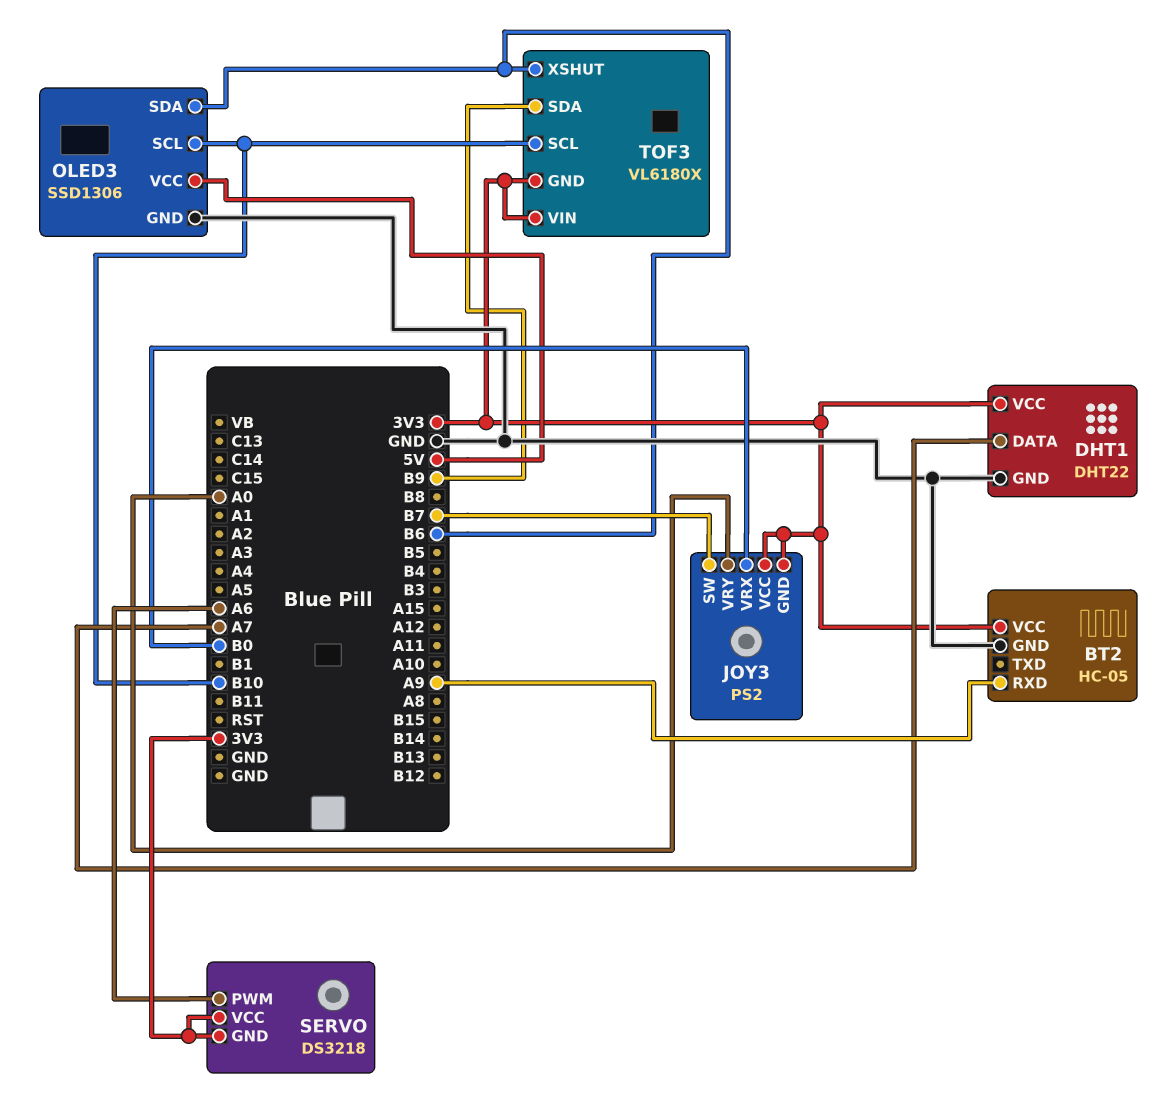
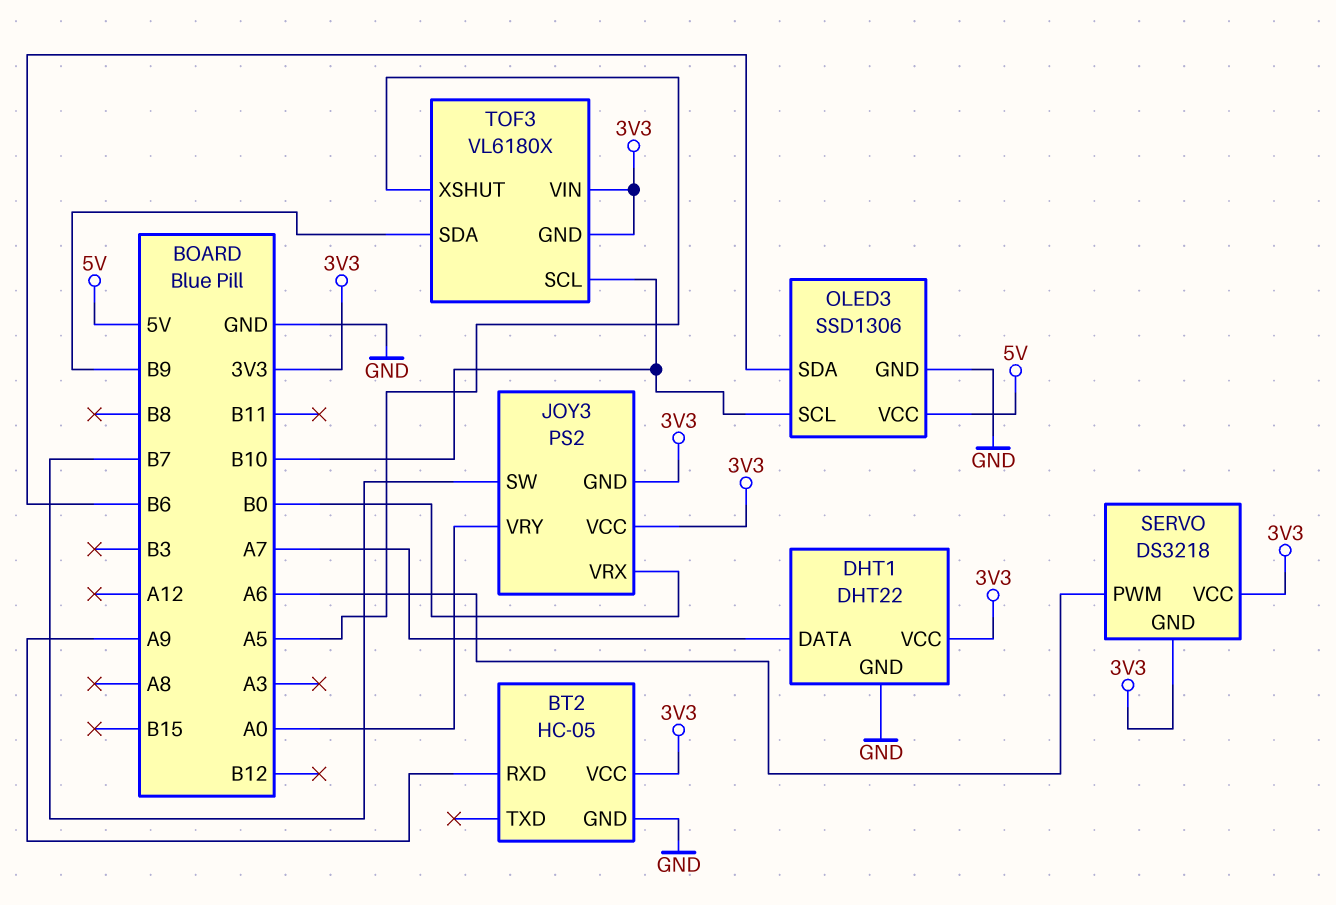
TOF3 pin XSHUT: B6 -> A5

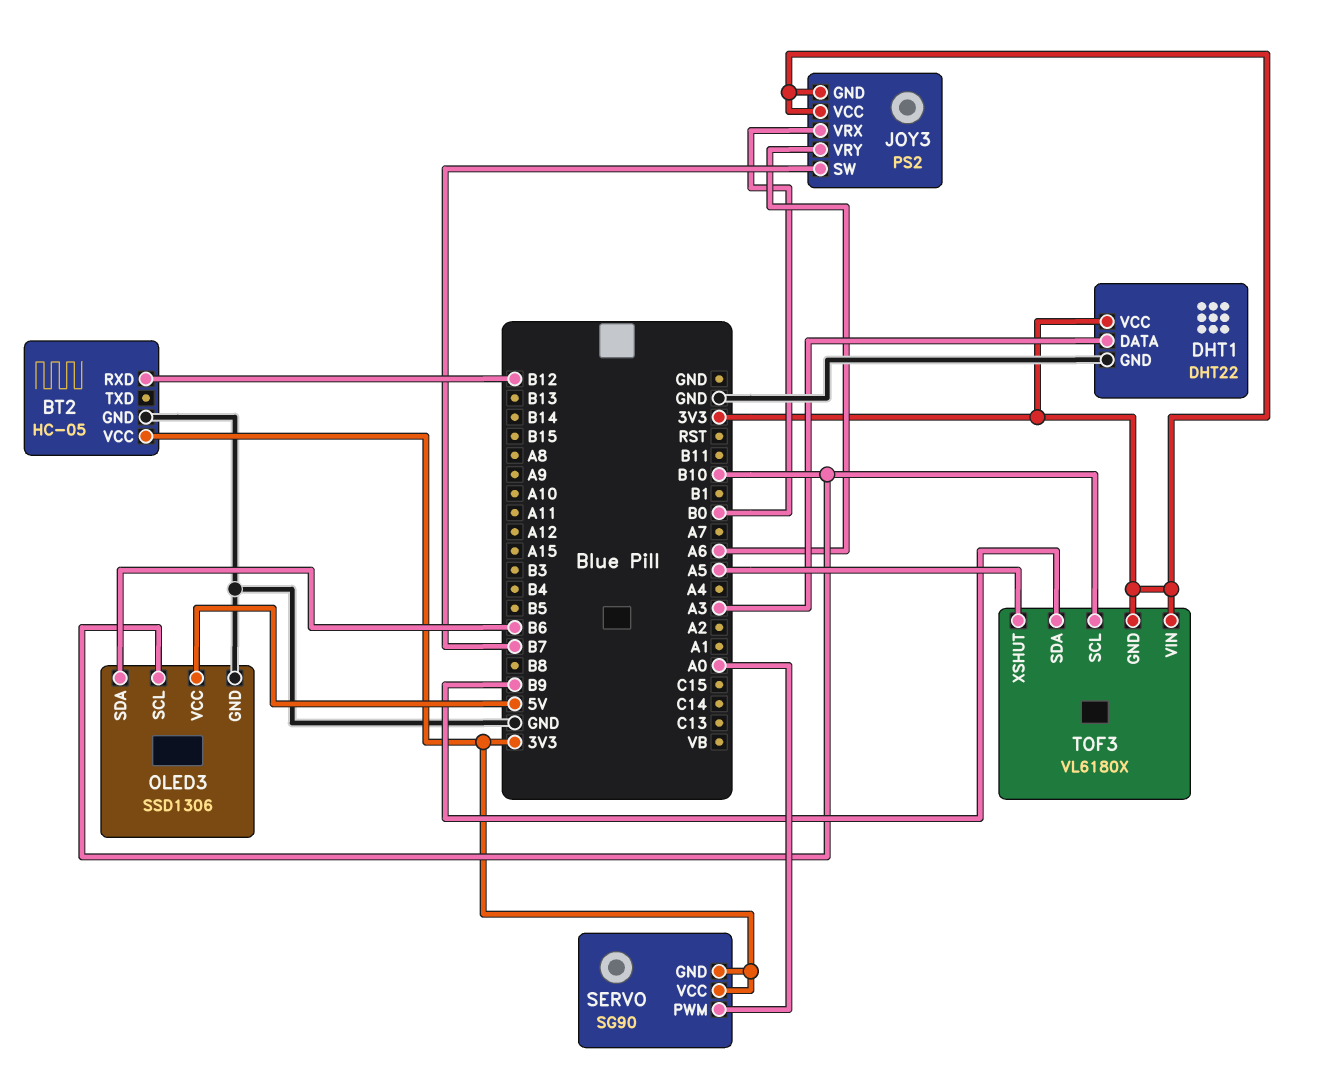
BT2 pin RXD: A9 -> B12
DHT1 pin DATA: A7 -> A3
JOY3 pin VRY: A0 -> A6
SERVO: DS3218 -> SG90
SERVO pin PWM: A6 -> A0

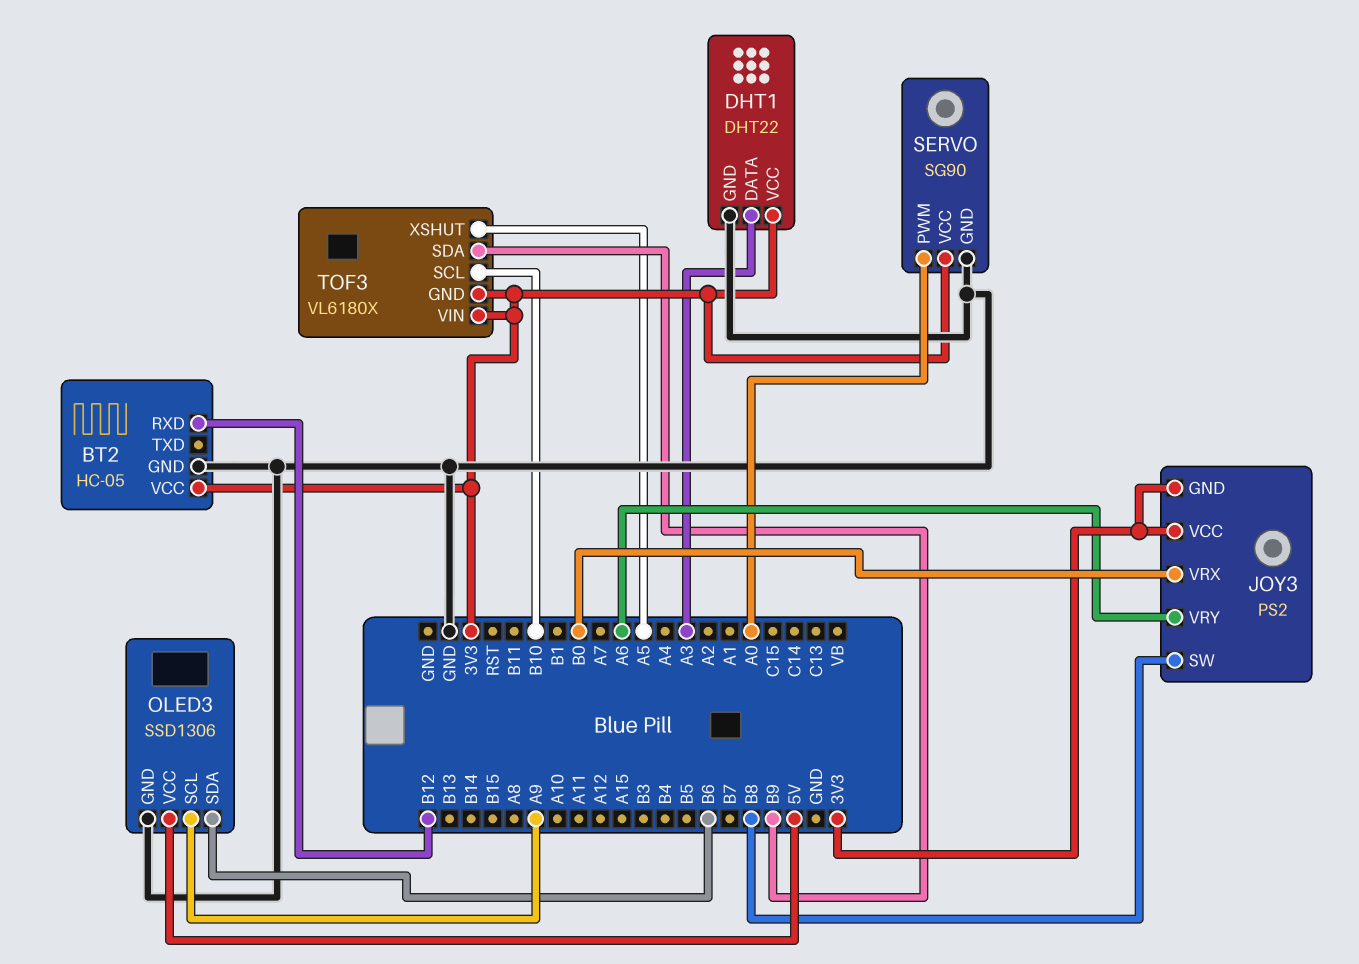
JOY3 pin SW: B7 -> B8
OLED3 pin SCL: B10 -> A9
SERVO pin GND: 3V3 -> GND

